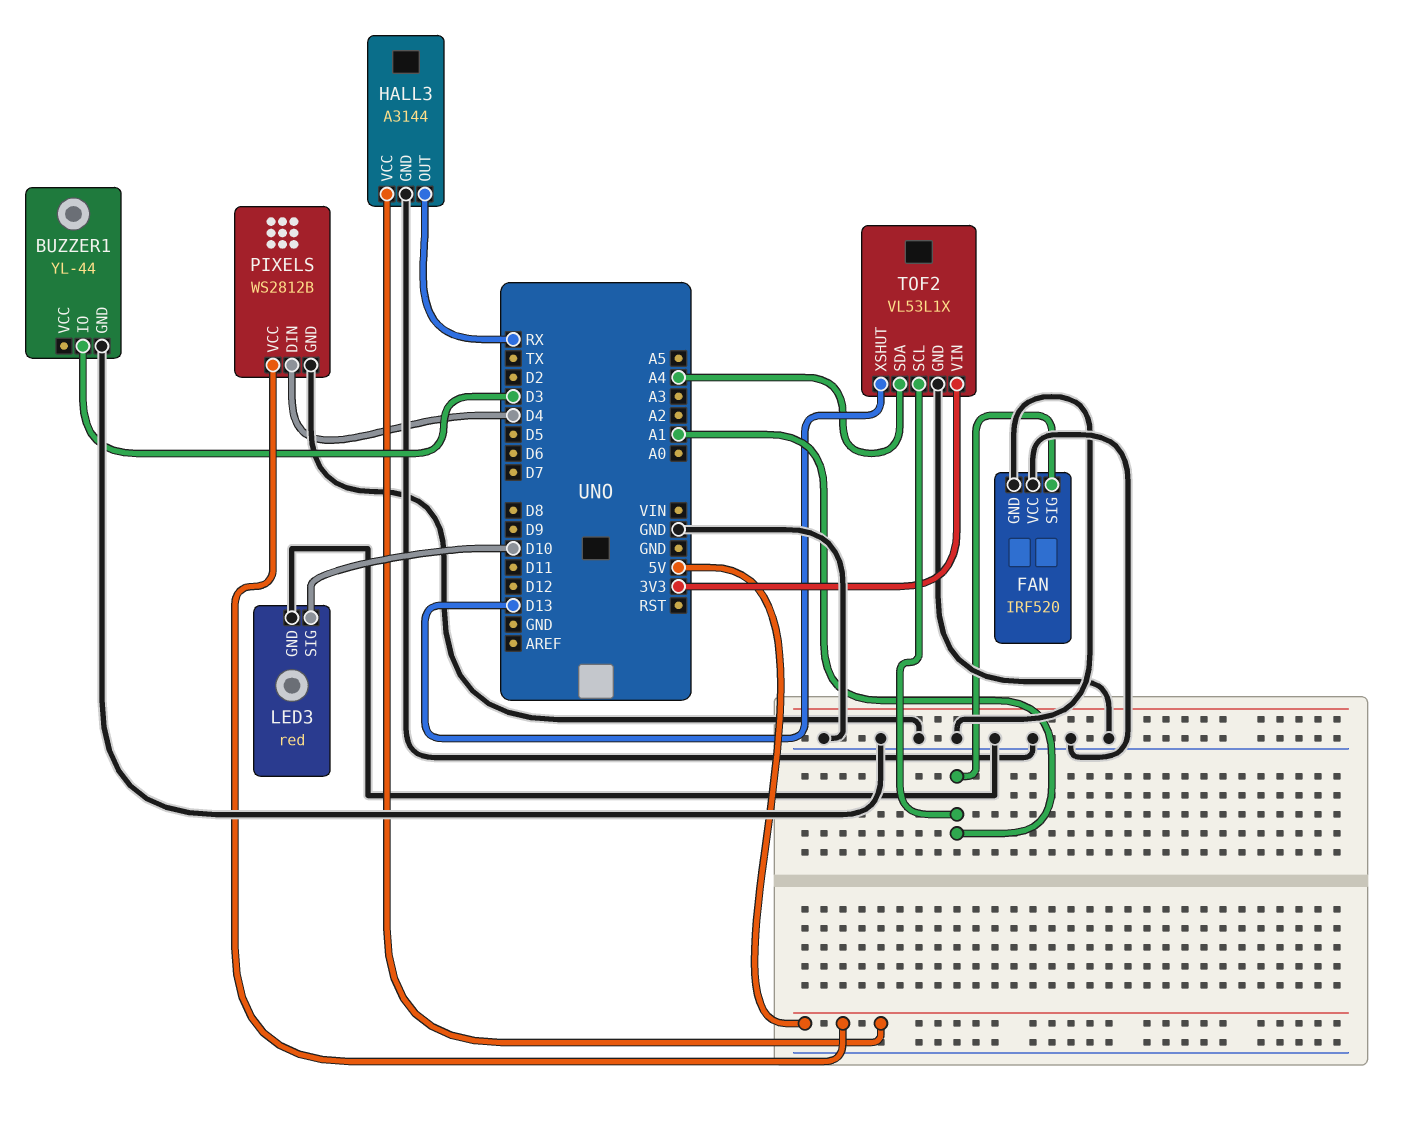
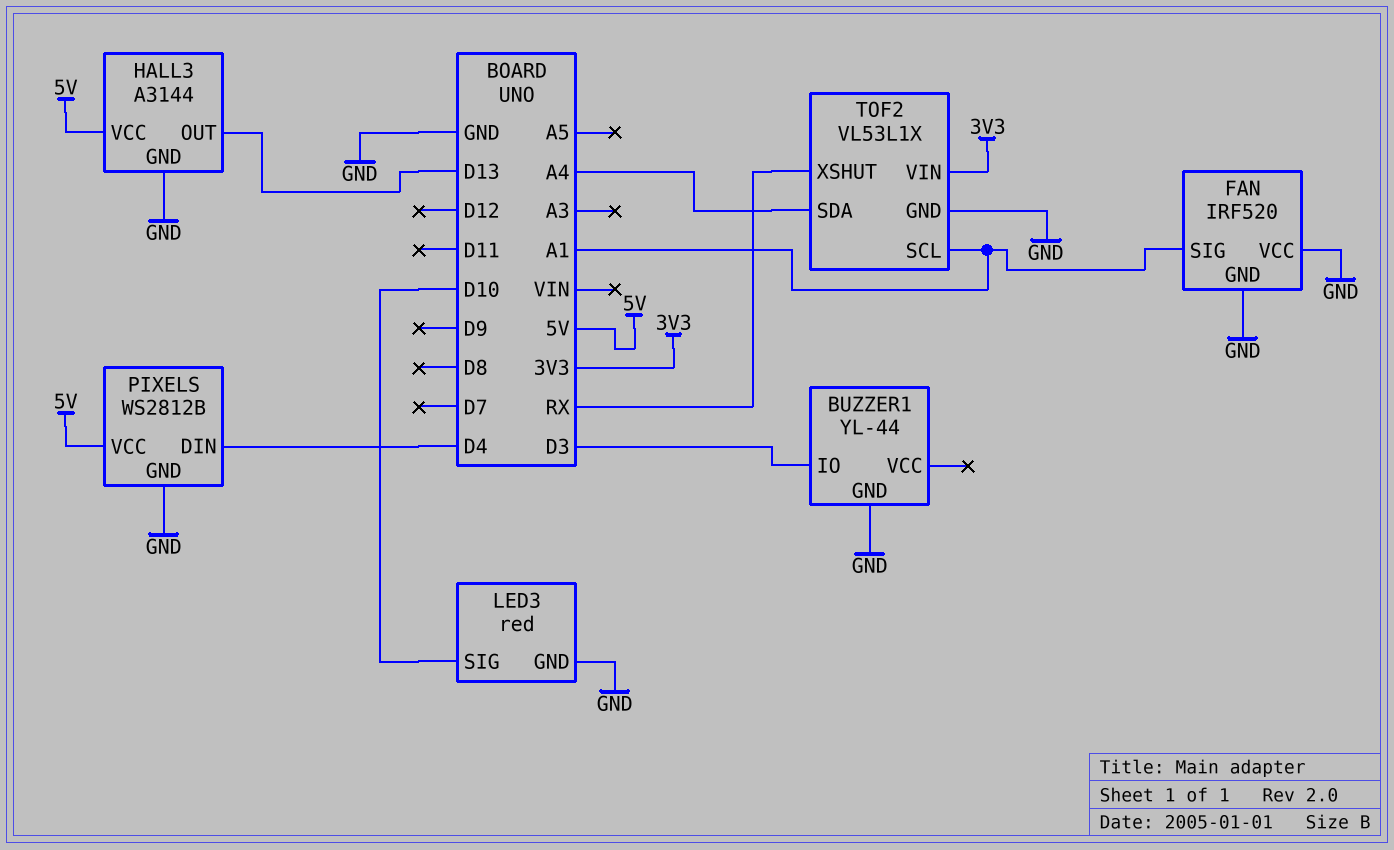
HALL3 pin OUT: RX -> D13
TOF2 pin XSHUT: D13 -> RX

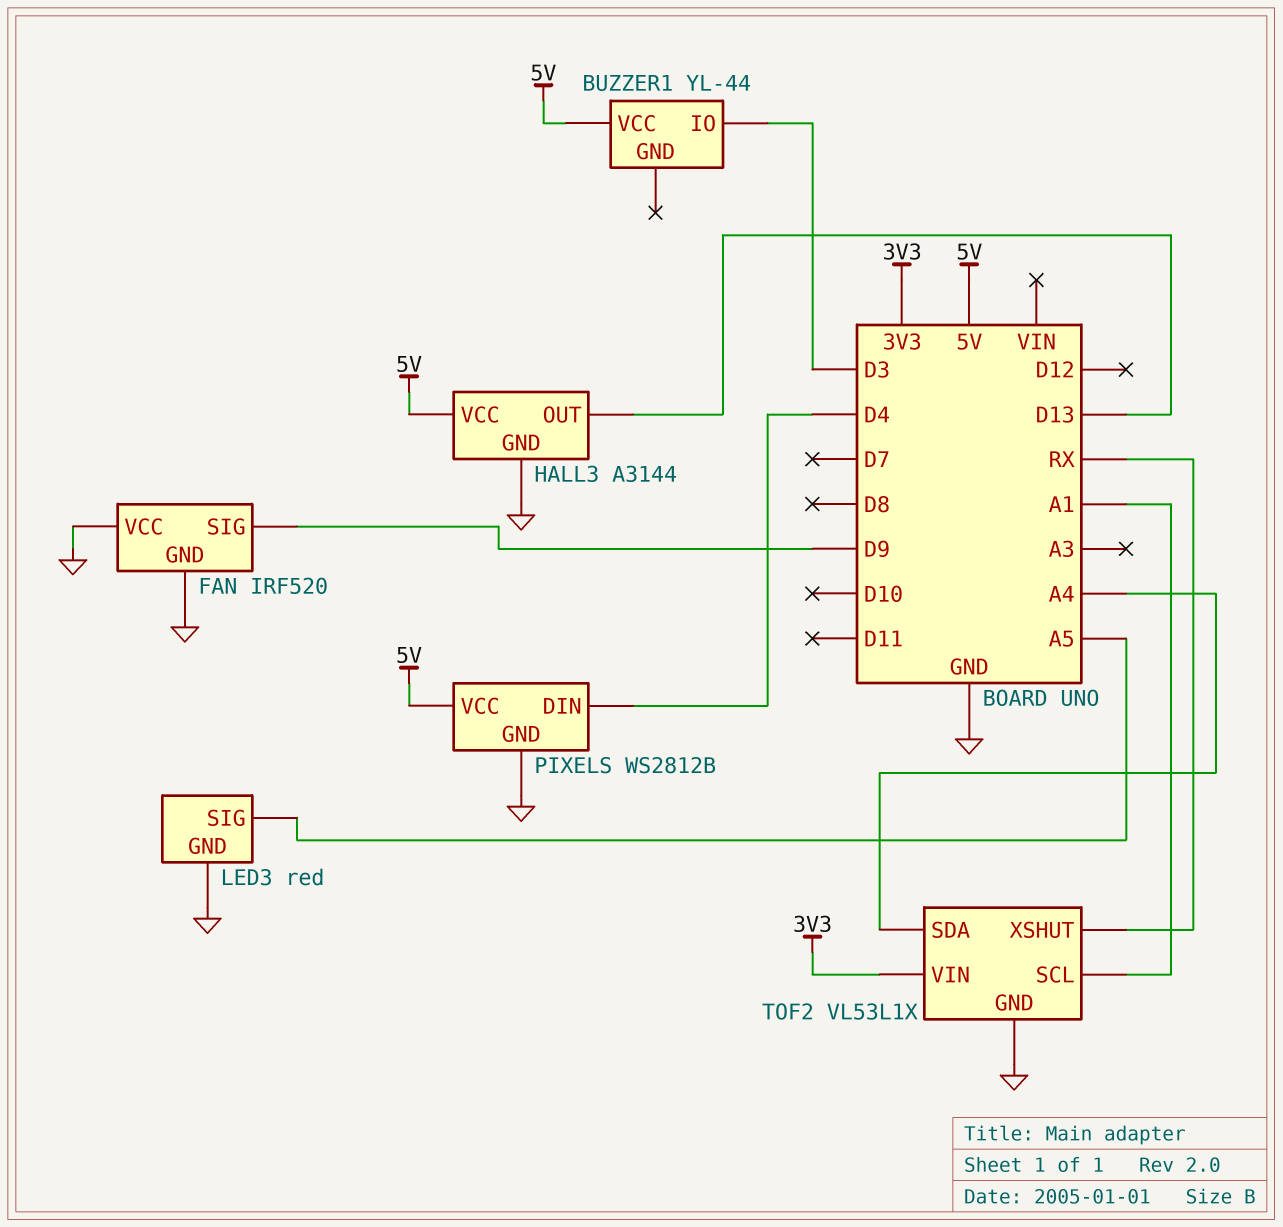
BUZZER1 pin GND: GND -> none
BUZZER1 pin VCC: none -> 5V
FAN pin SIG: A1 -> D9
LED3 pin SIG: D10 -> A5

